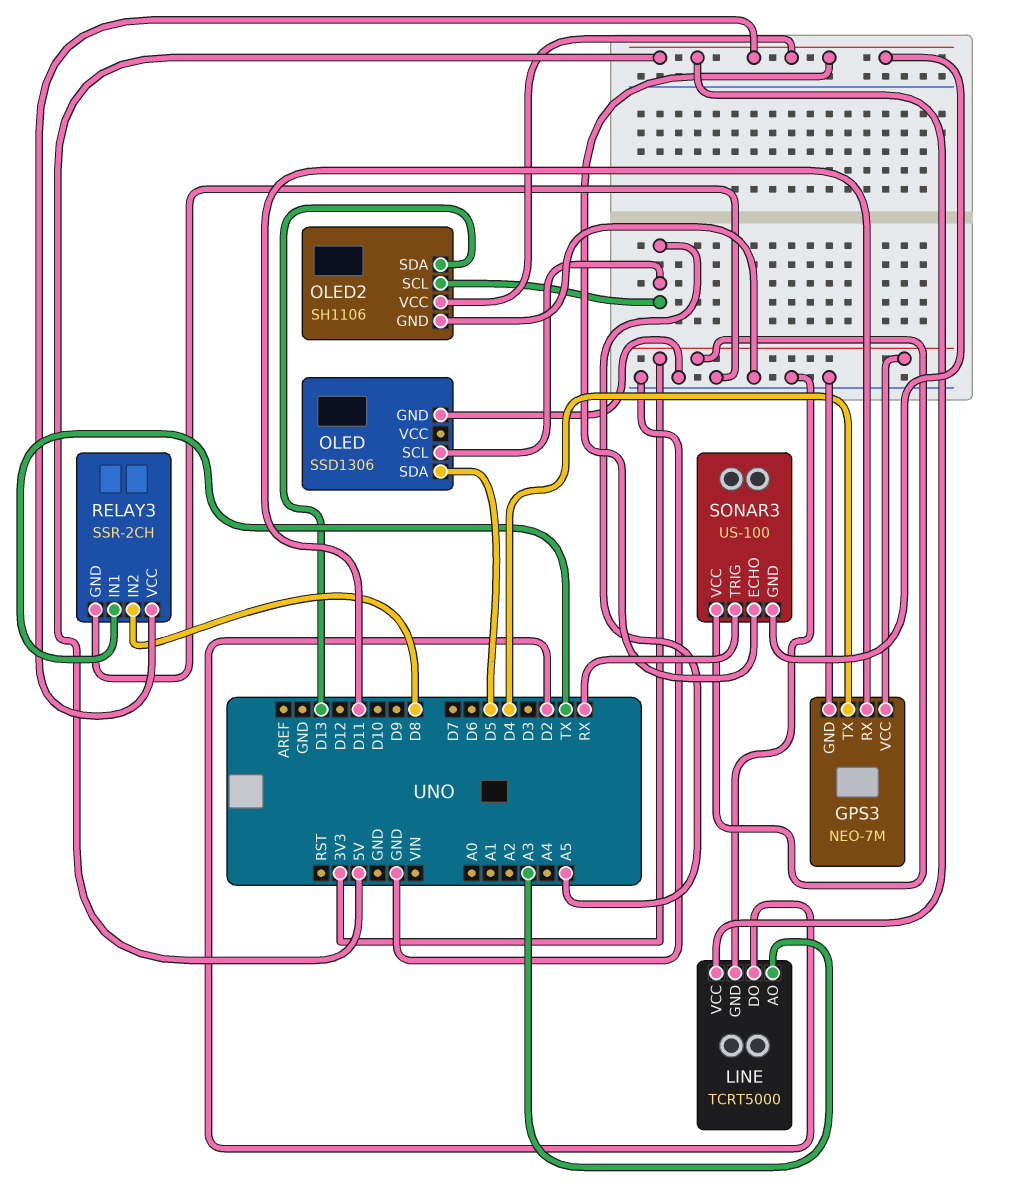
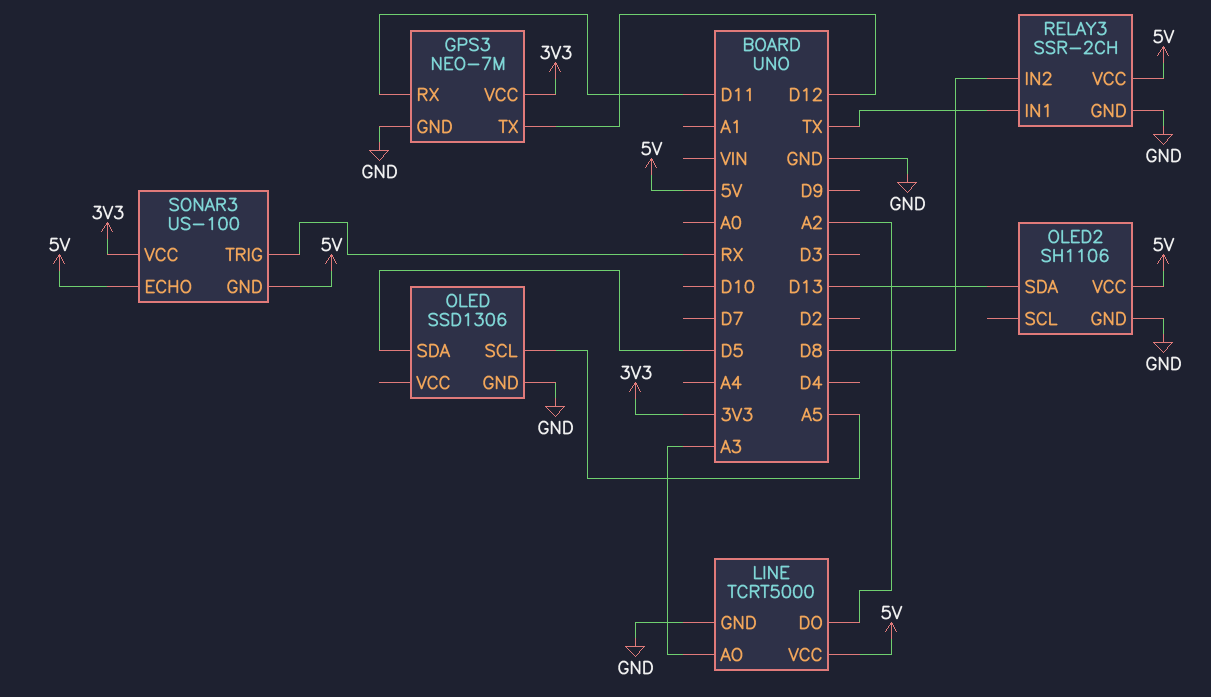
GPS3 pin TX: D4 -> D12
LINE pin DO: D2 -> A2
OLED2 pin SCL: A5 -> none

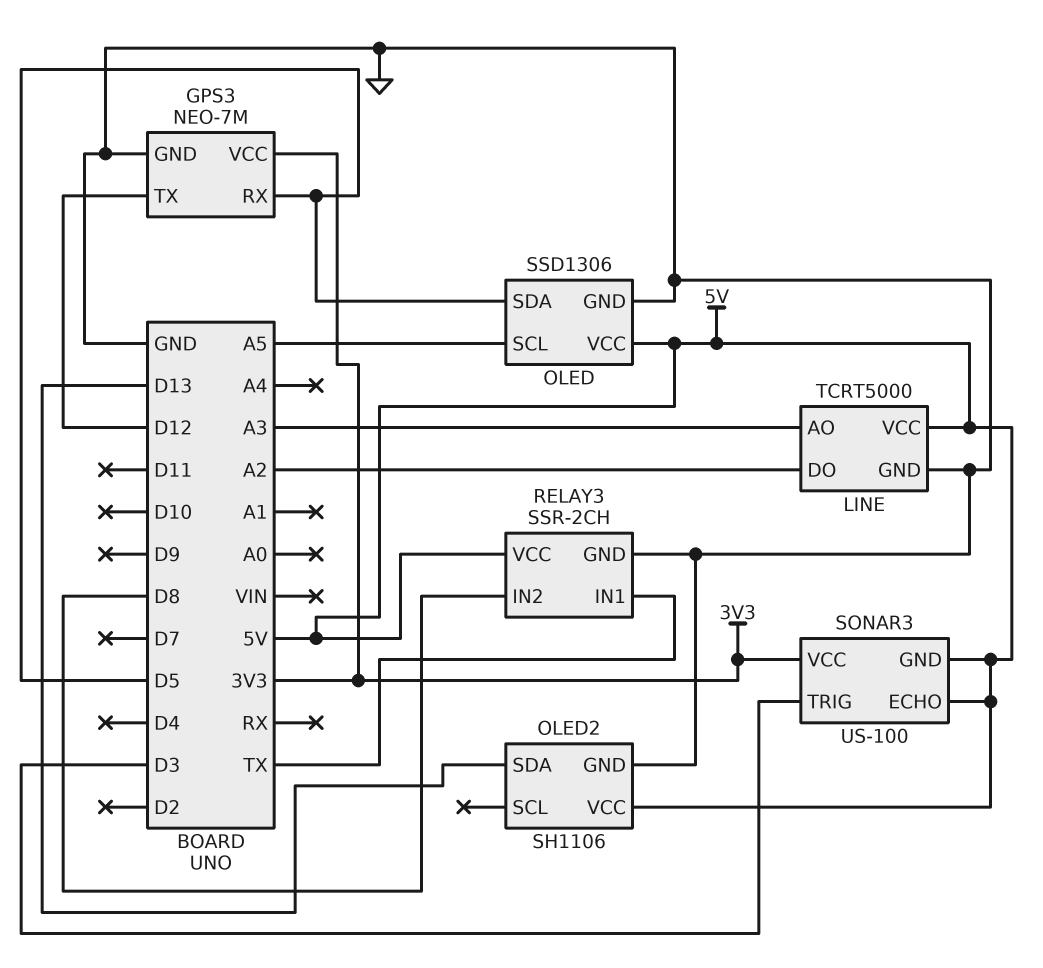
GPS3 pin RX: D11 -> D5
OLED pin VCC: none -> 5V
SONAR3 pin TRIG: RX -> D3

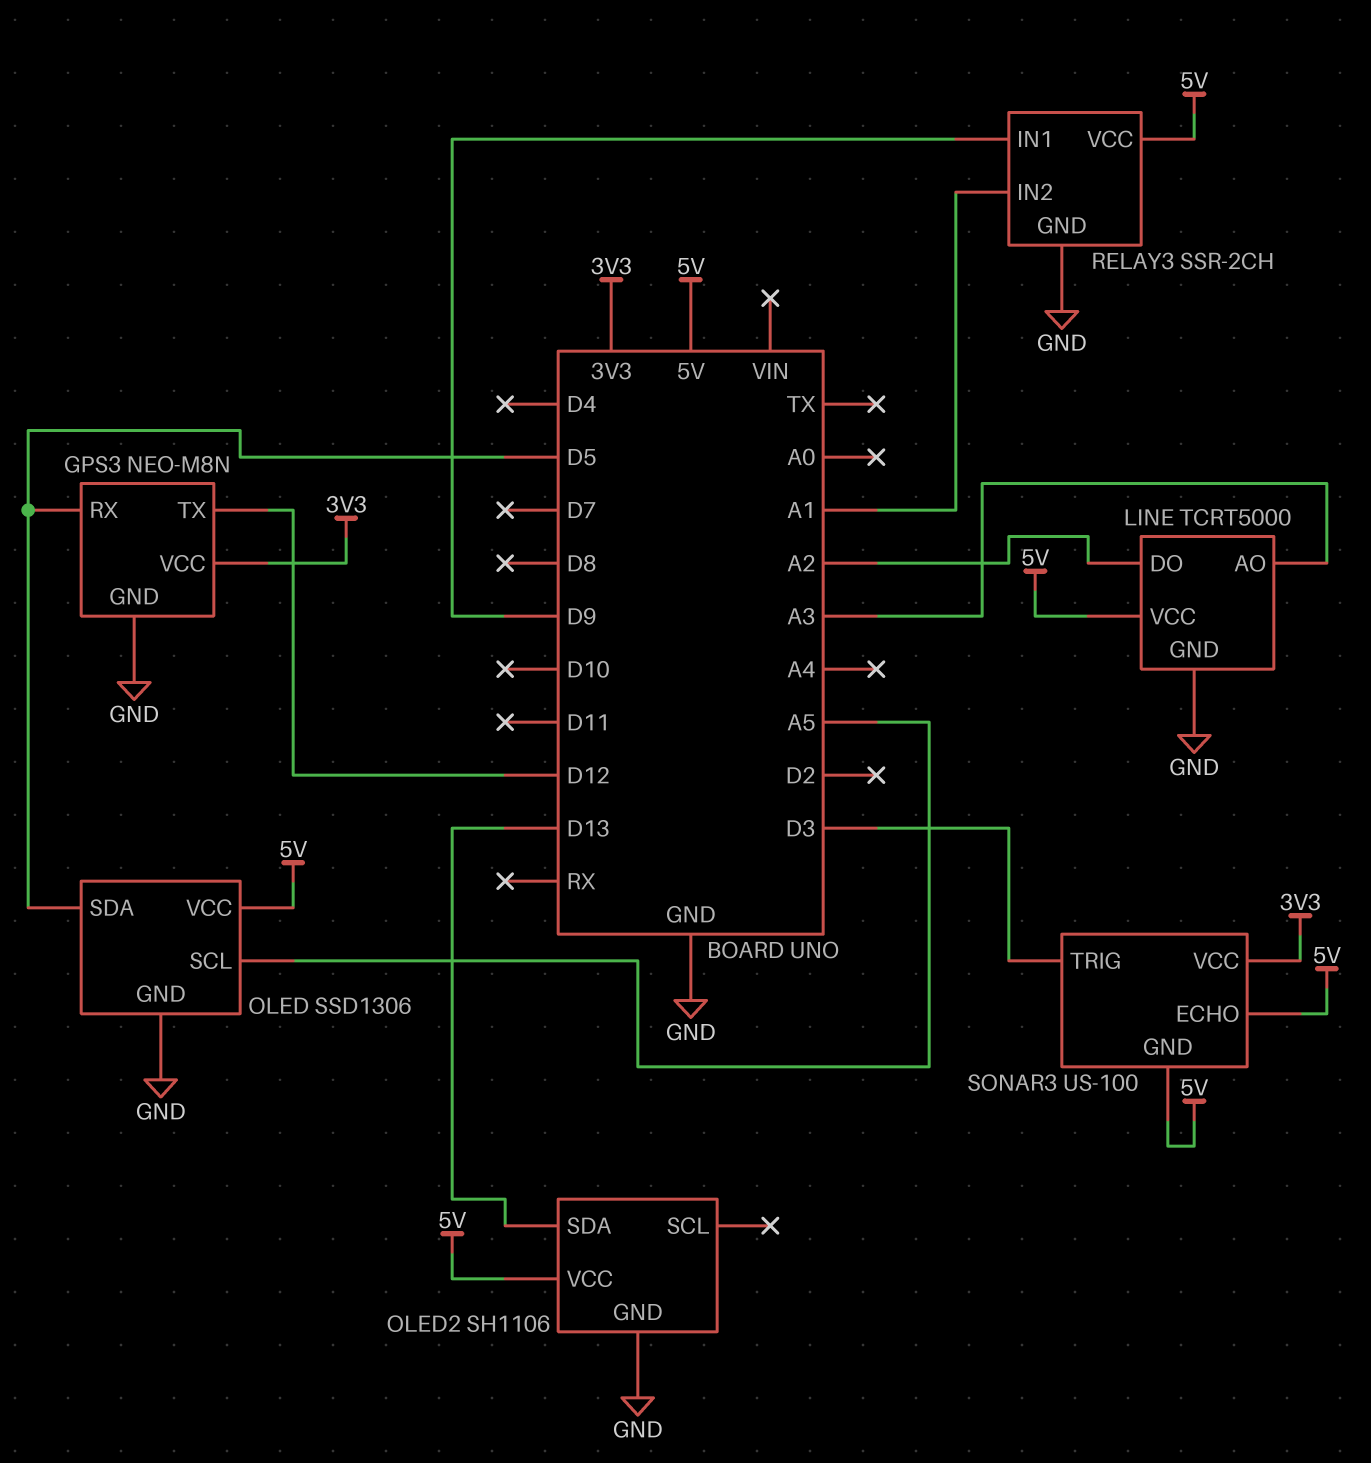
GPS3: NEO-7M -> NEO-M8N
RELAY3 pin IN1: TX -> D9
RELAY3 pin IN2: D8 -> A1

